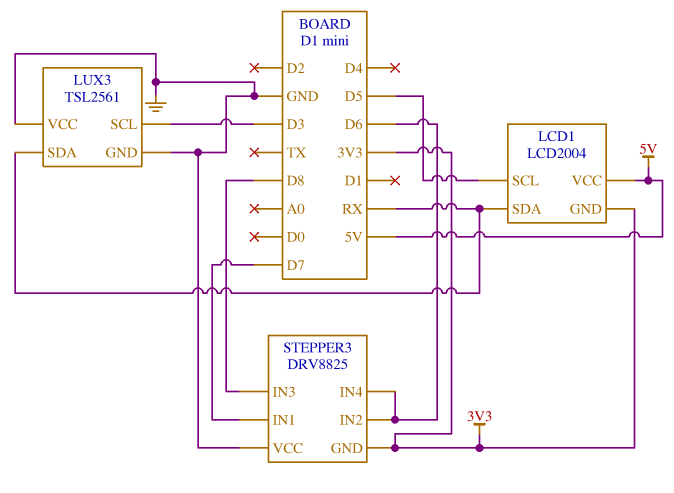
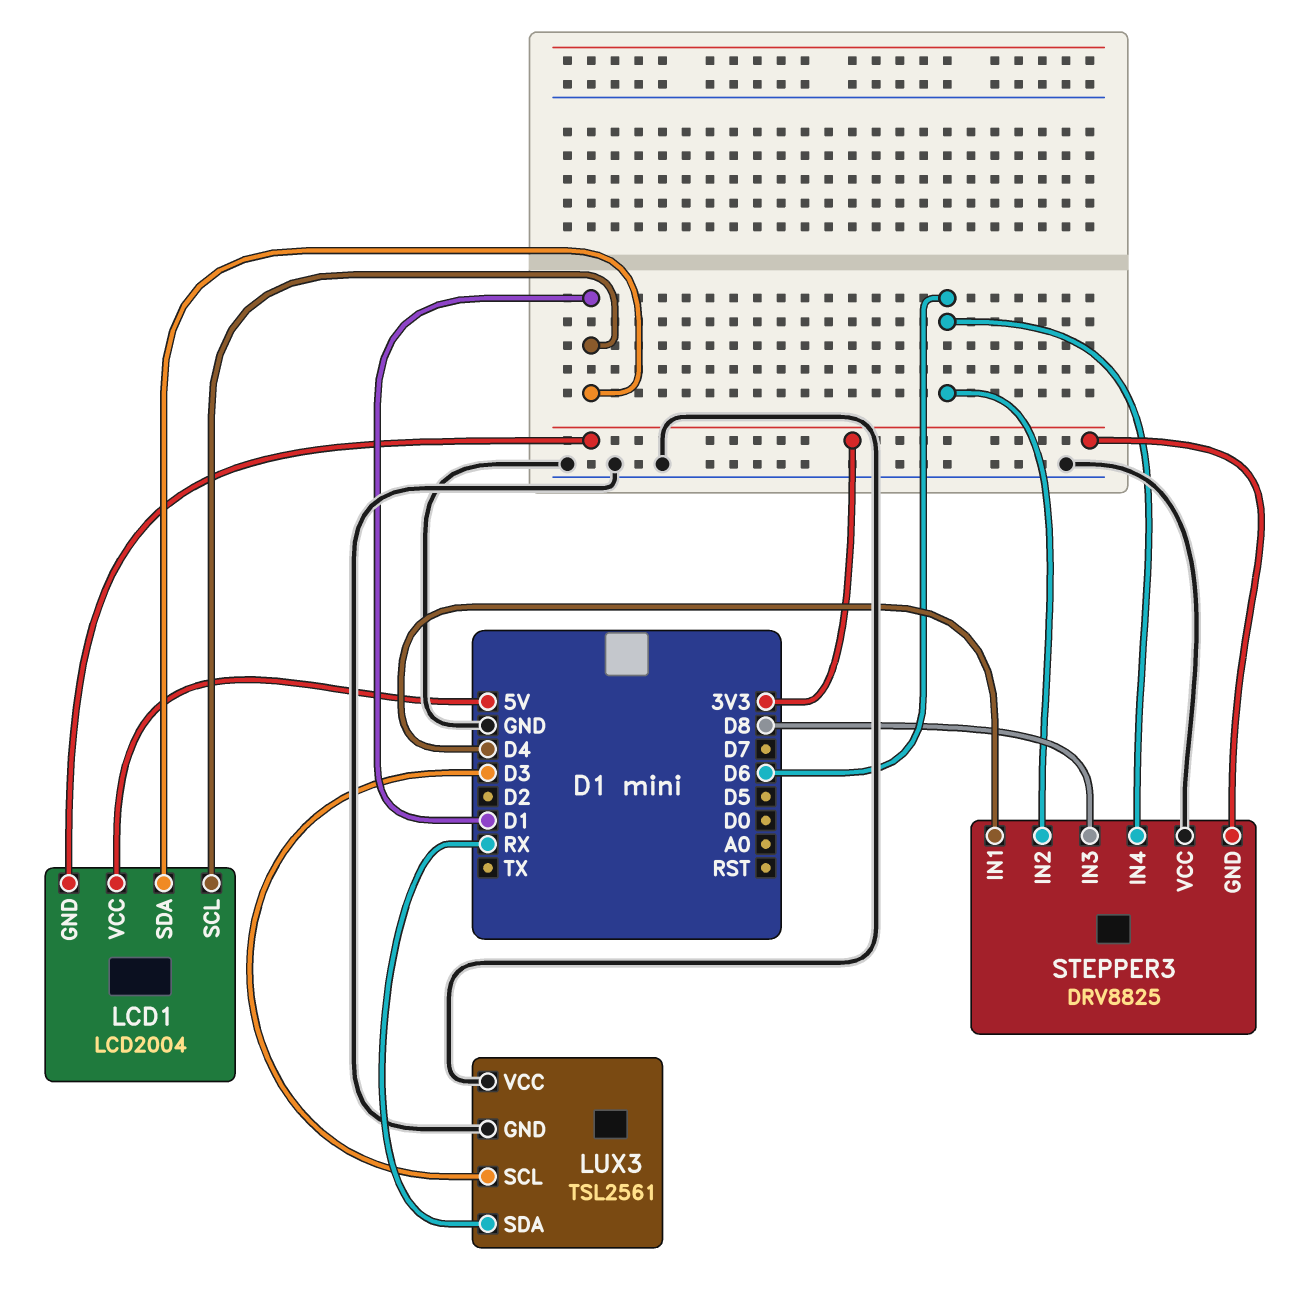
LCD1 pin SCL: D5 -> D1
LCD1 pin SDA: RX -> D1
STEPPER3 pin IN1: D7 -> D4

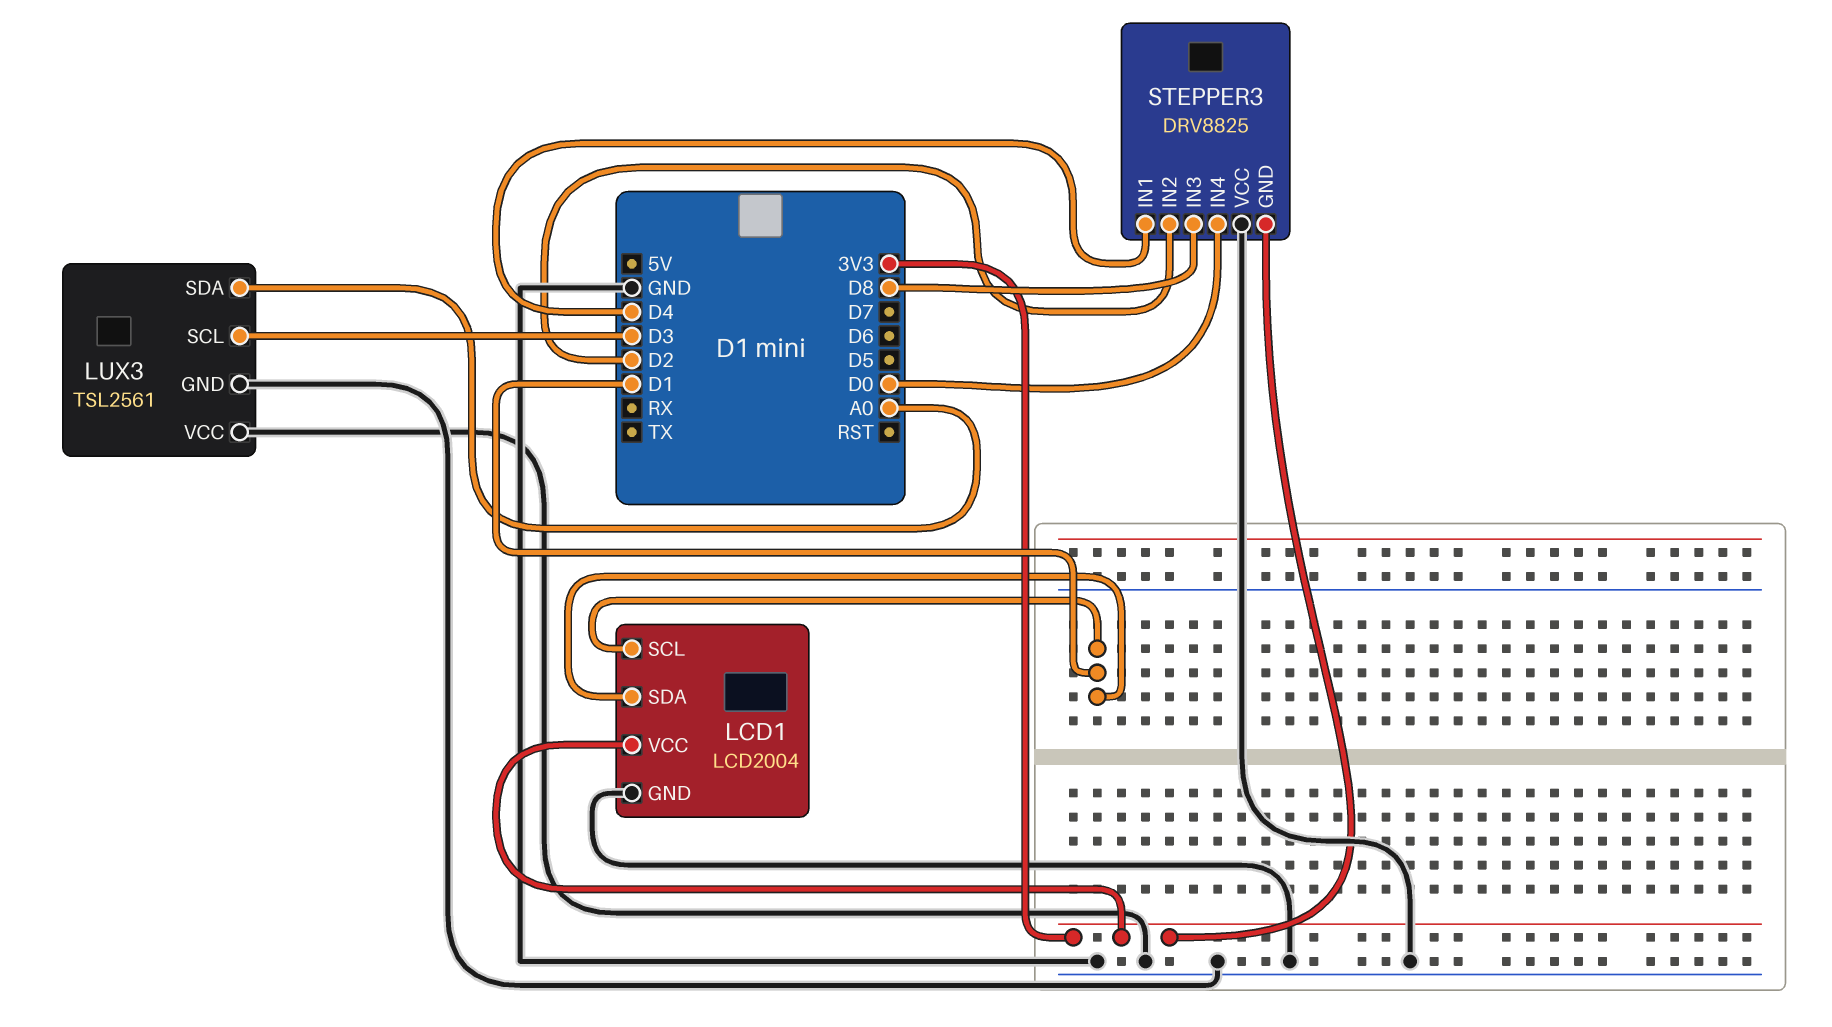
LCD1 pin GND: 3V3 -> GND
LCD1 pin VCC: 5V -> 3V3
LUX3 pin SDA: RX -> A0
STEPPER3 pin IN2: D6 -> D2
STEPPER3 pin IN4: D6 -> D0

